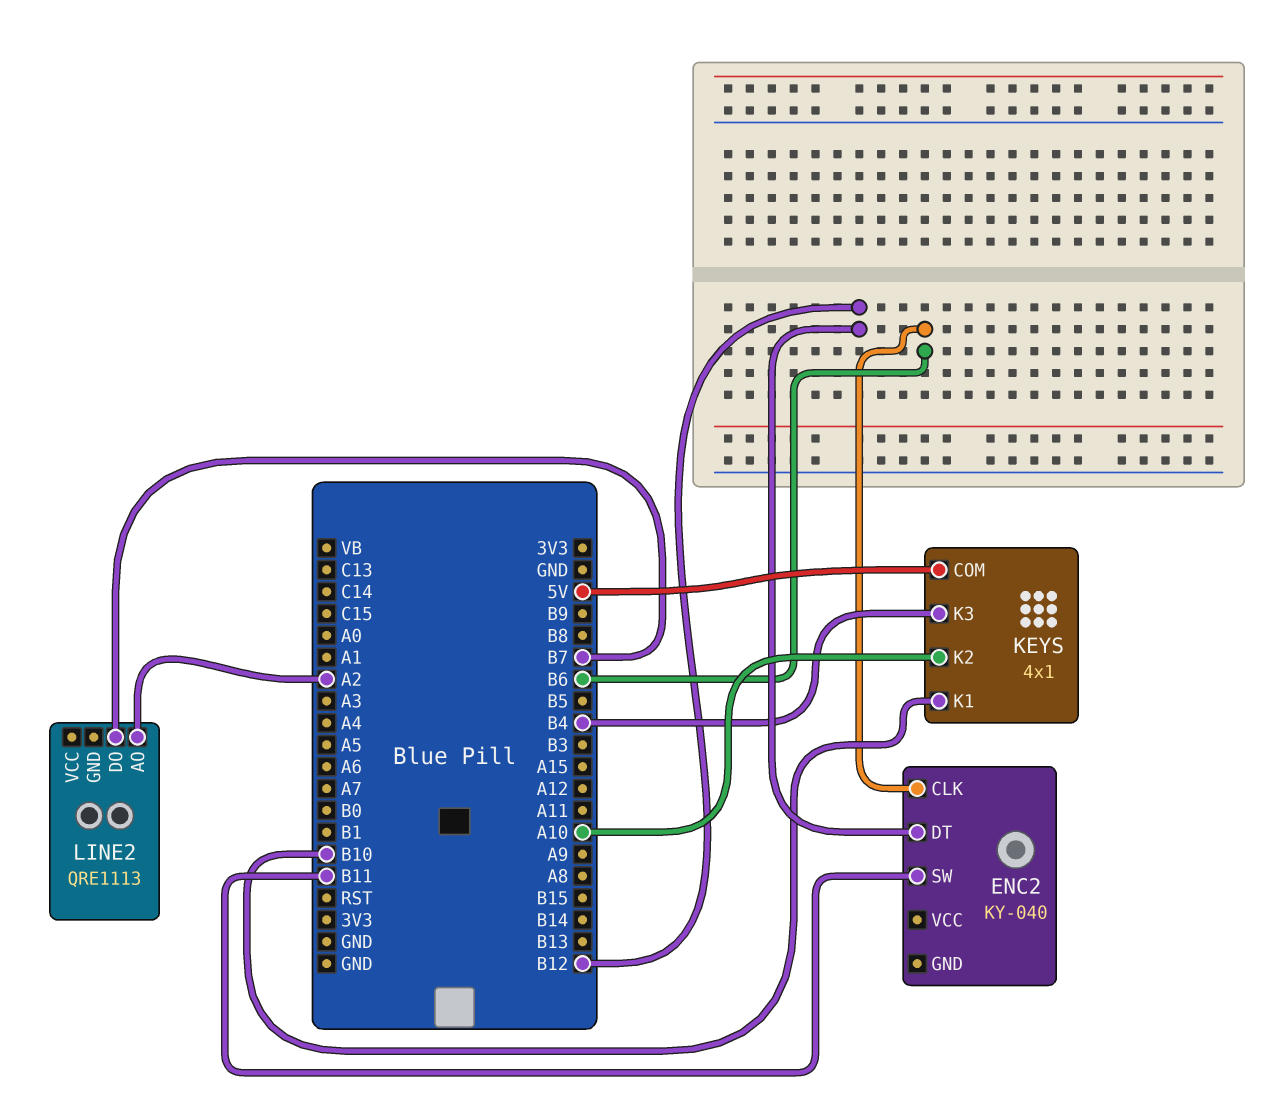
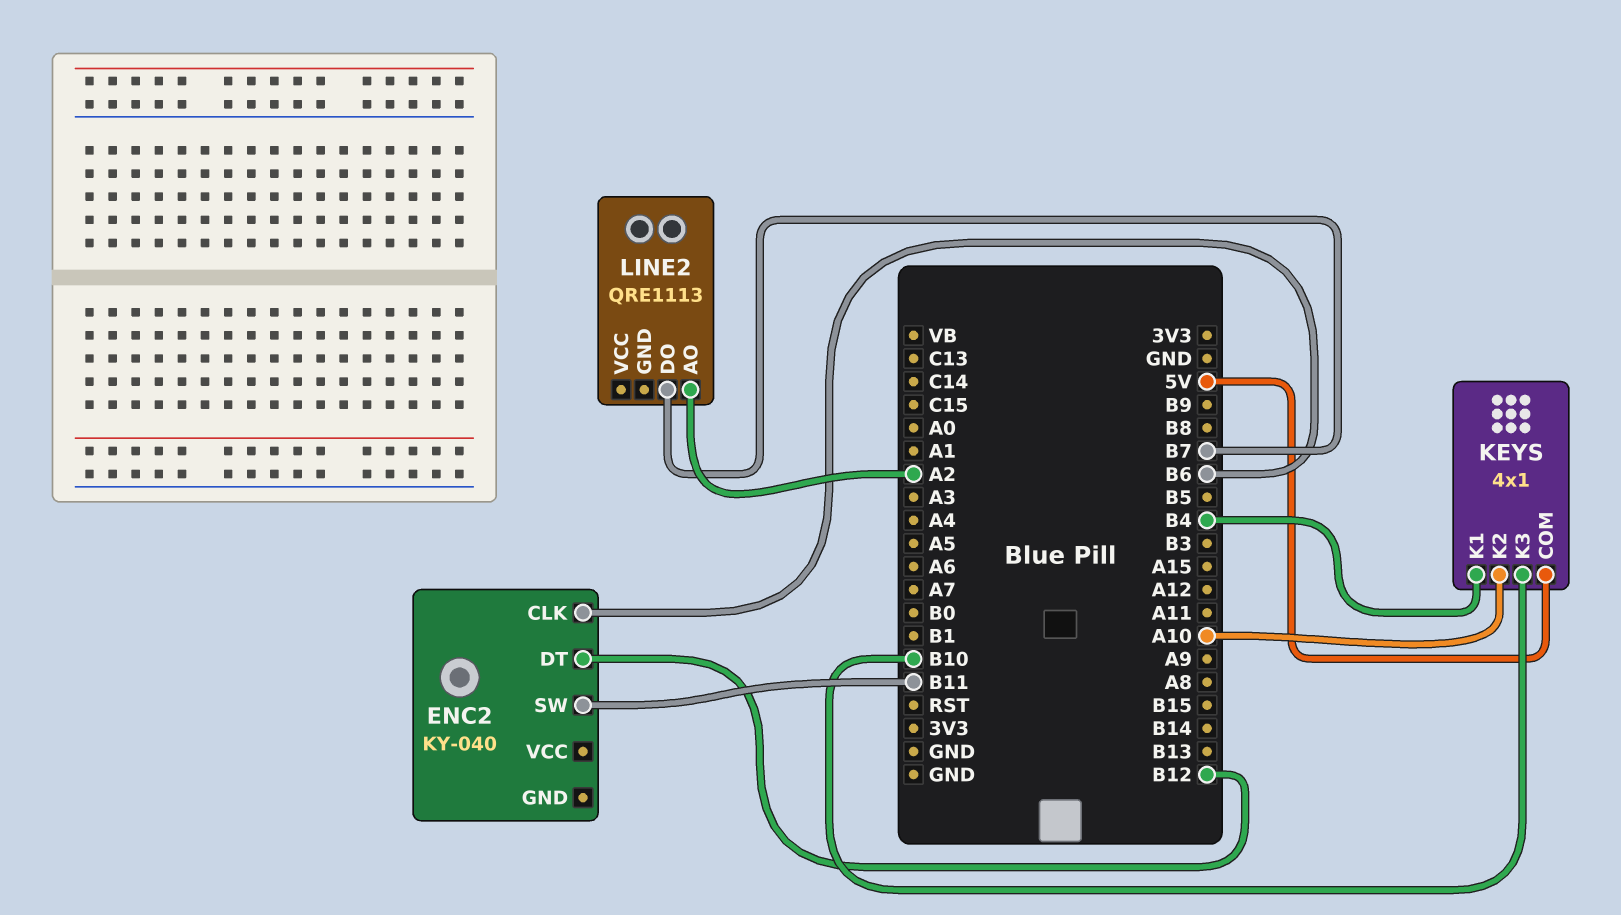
KEYS pin K1: B10 -> B4
KEYS pin K3: B4 -> B10

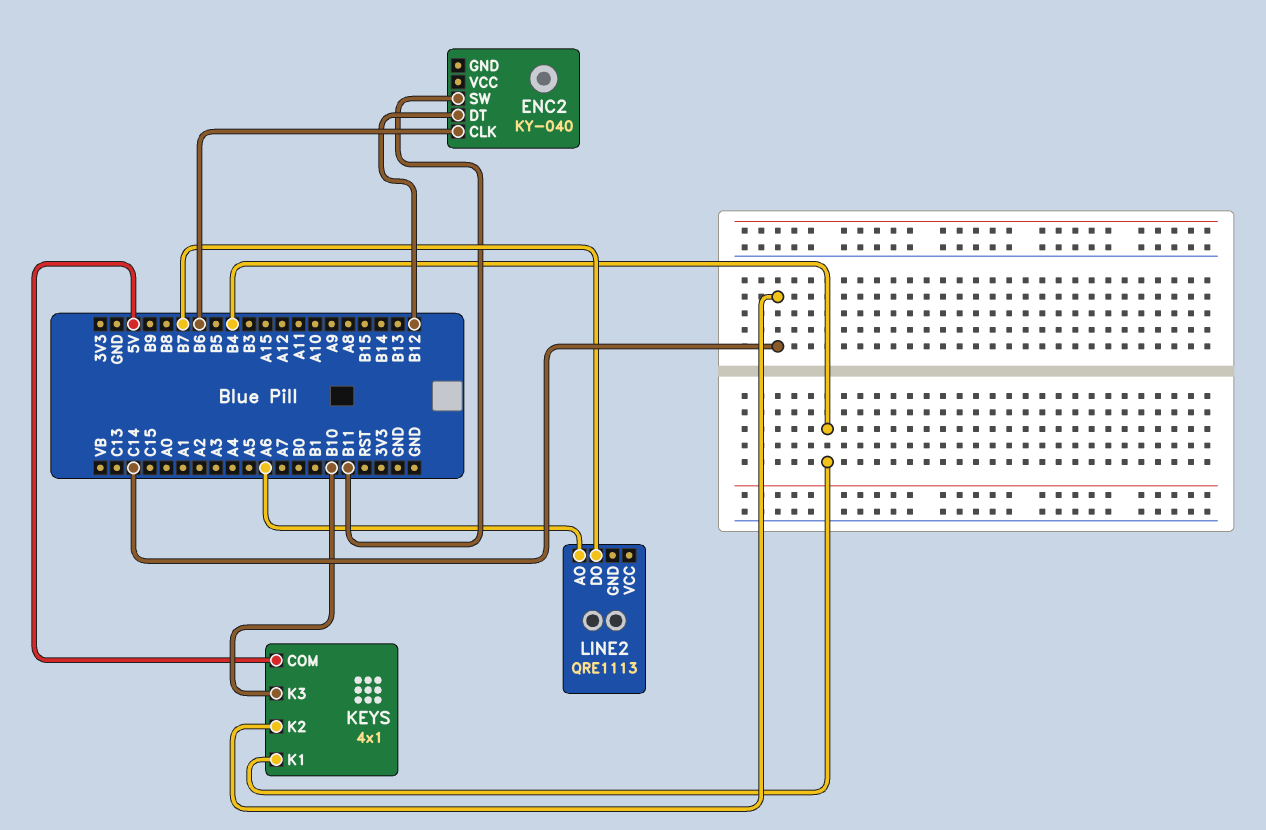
KEYS pin K2: A10 -> C14
LINE2 pin AO: A2 -> A6

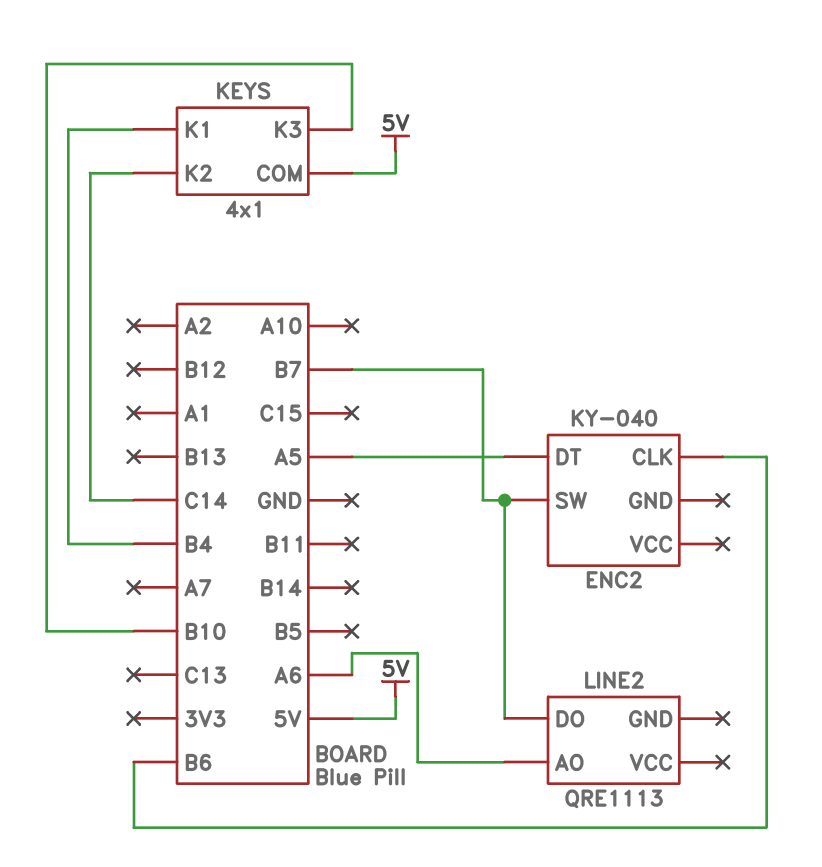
ENC2 pin DT: B12 -> A5
ENC2 pin SW: B11 -> B7

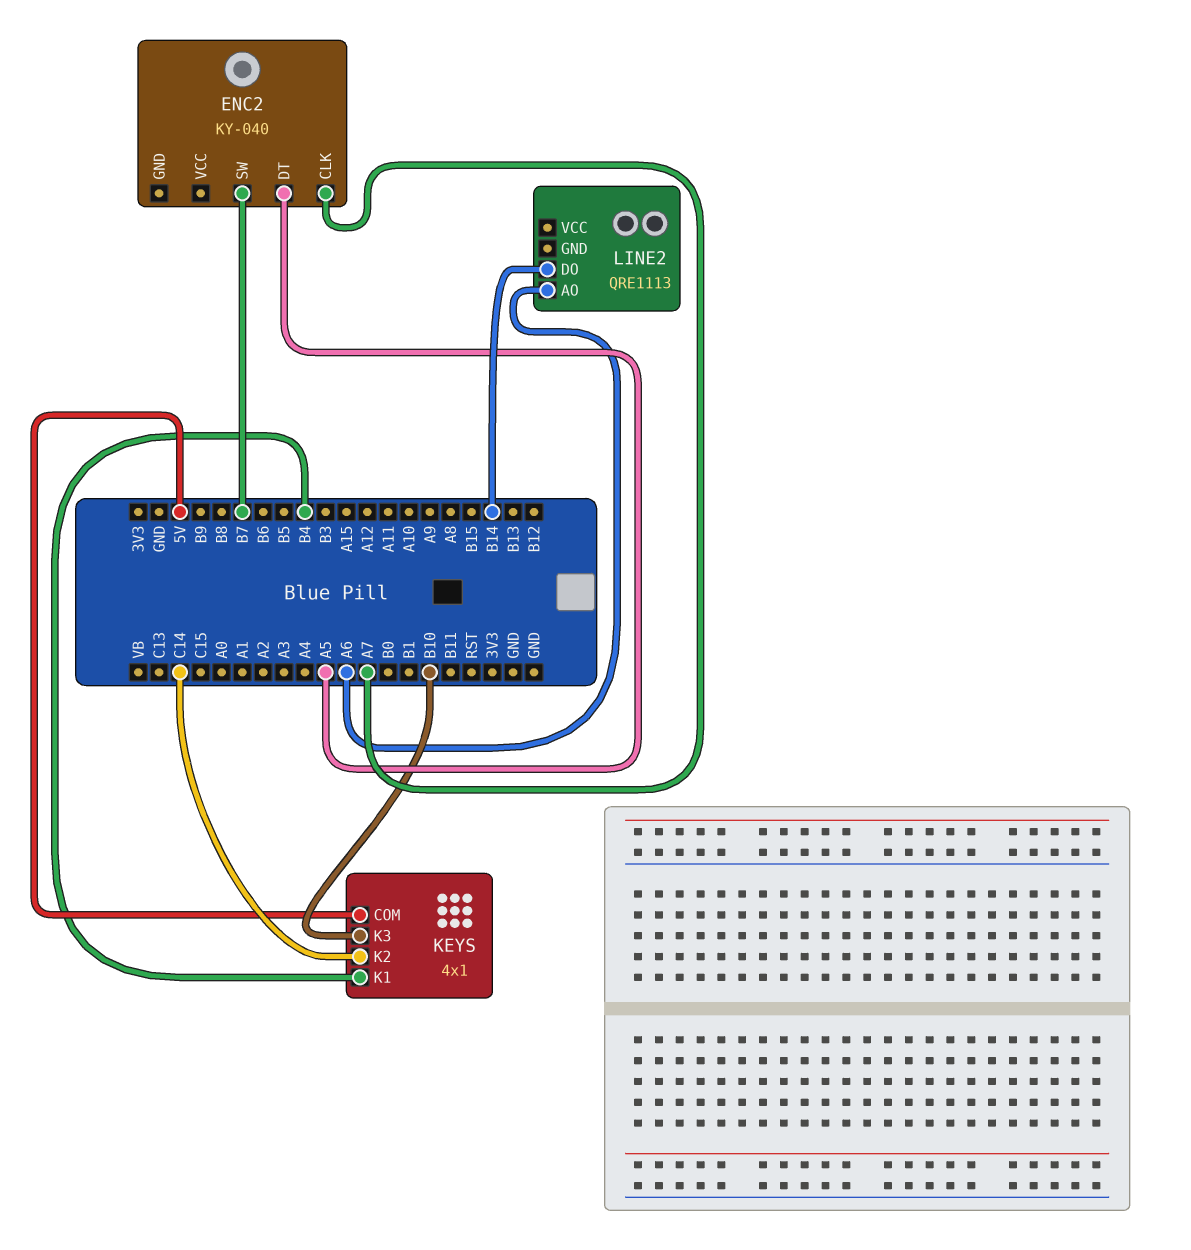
ENC2 pin CLK: B6 -> A7
LINE2 pin DO: B7 -> B14

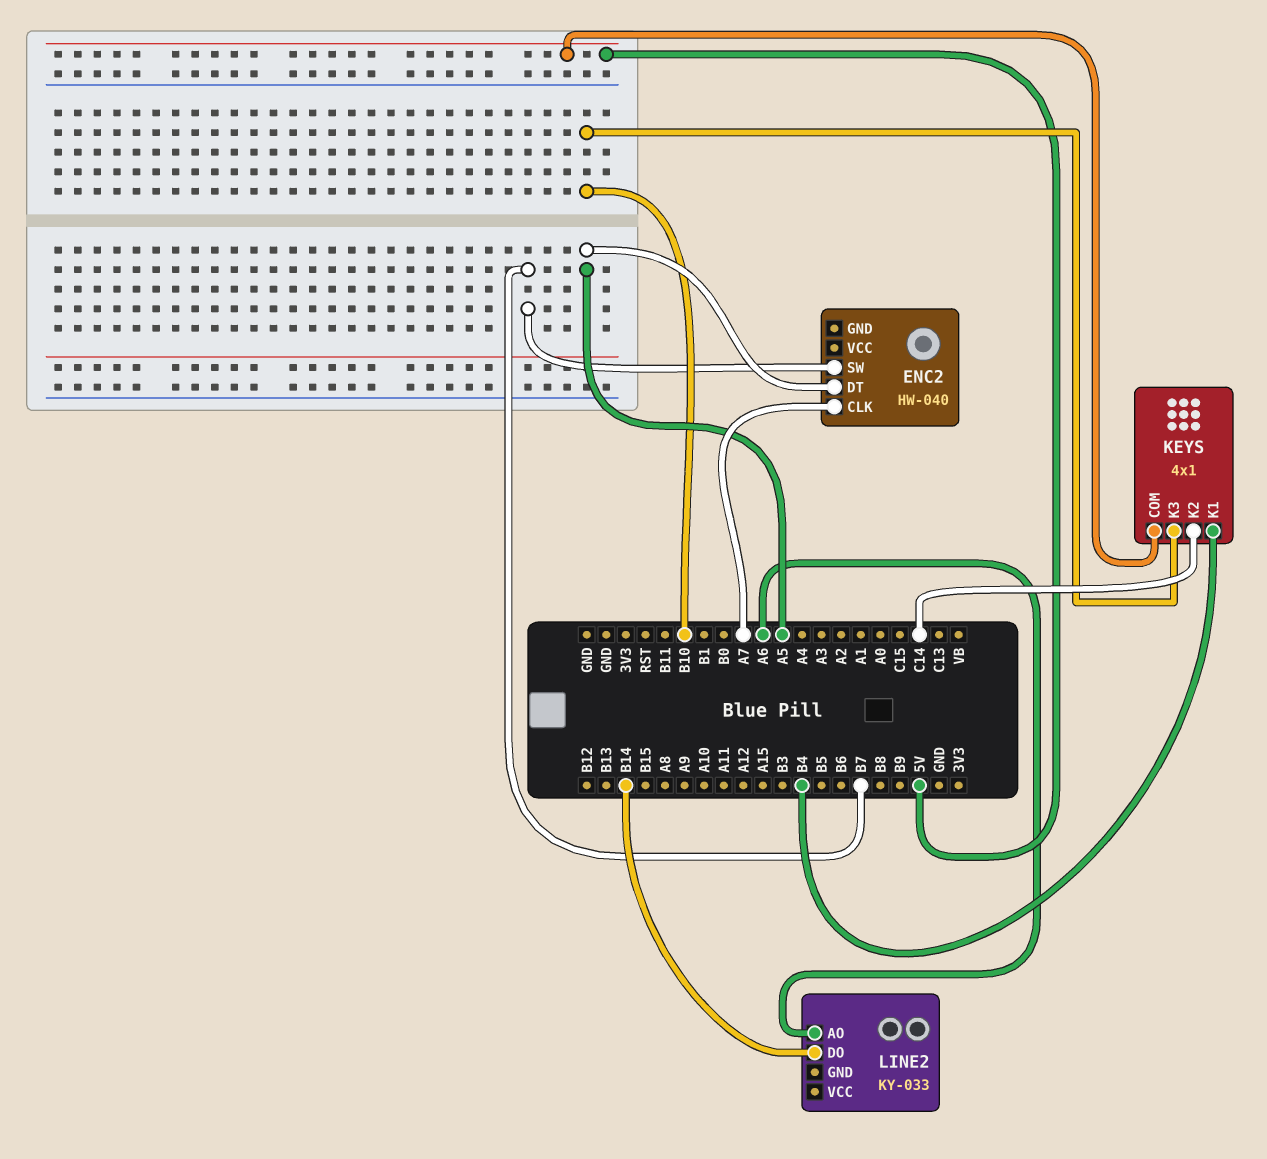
ENC2: KY-040 -> HW-040
LINE2: QRE1113 -> KY-033

